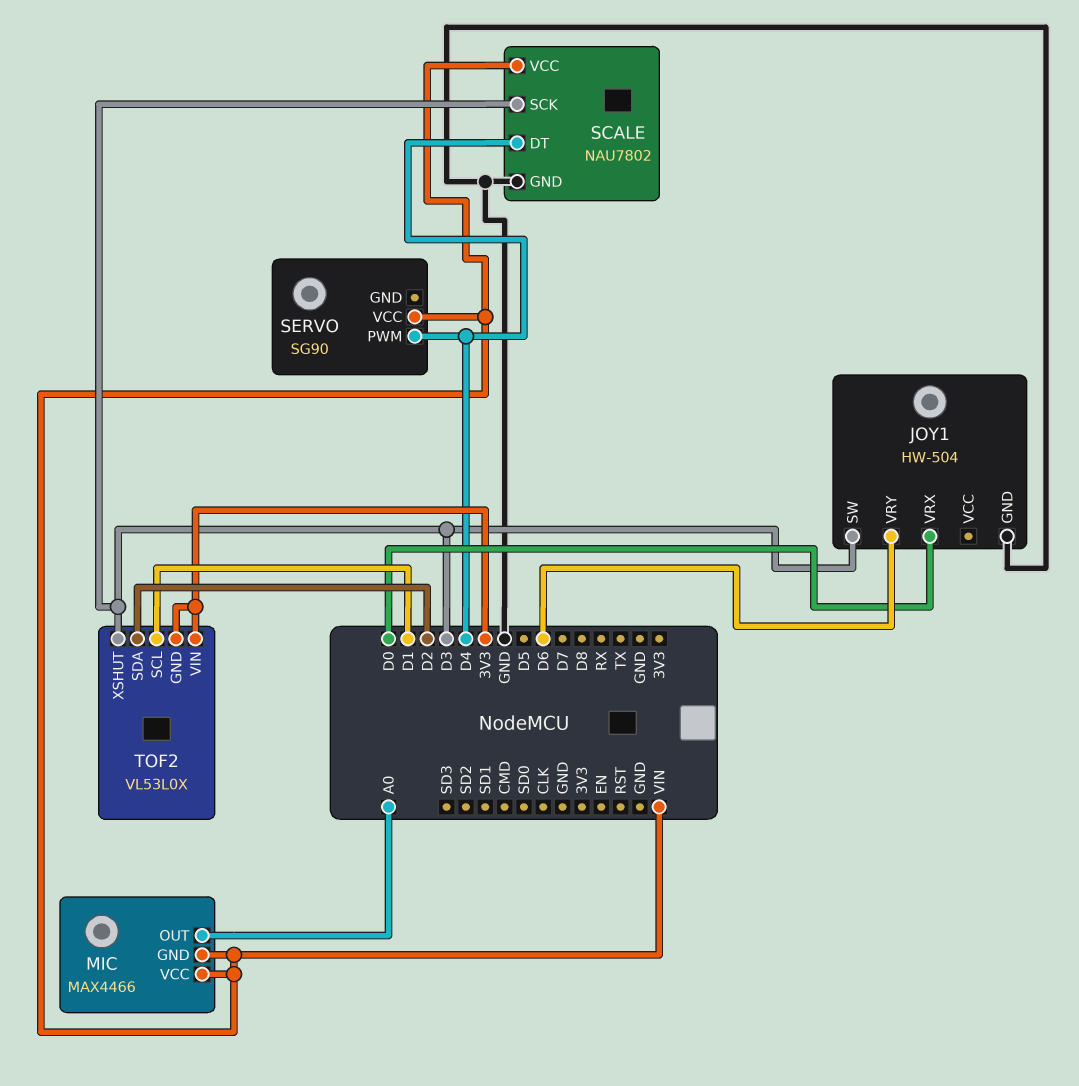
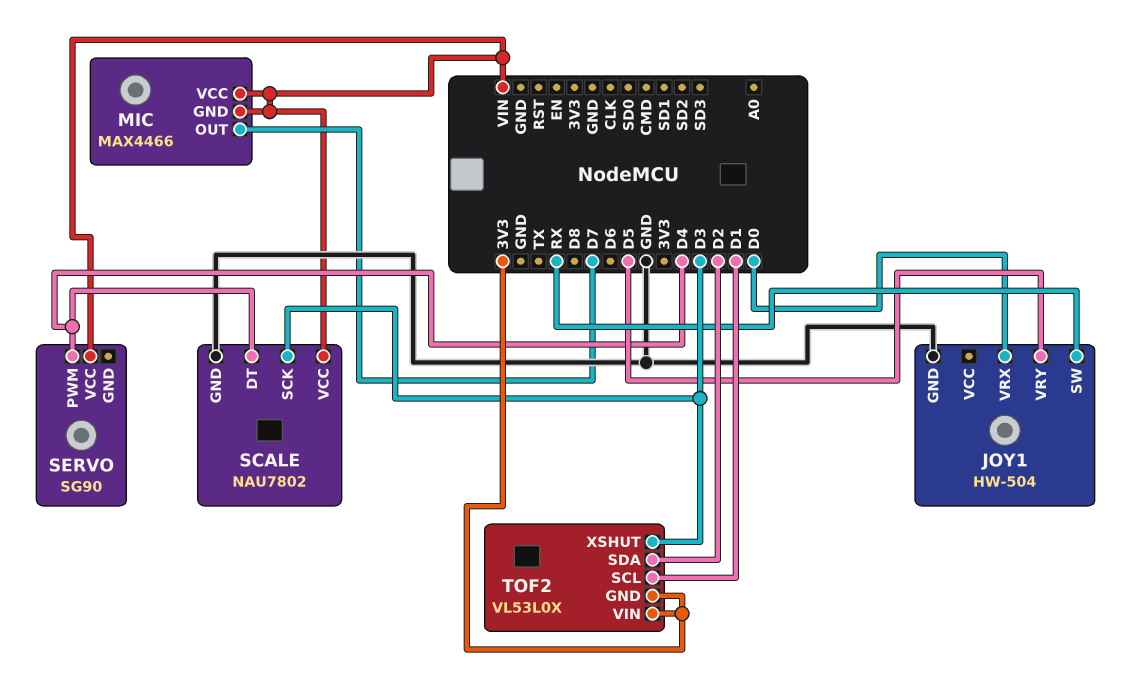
JOY1 pin SW: D3 -> RX
JOY1 pin VRY: D6 -> D5
MIC pin OUT: A0 -> D7

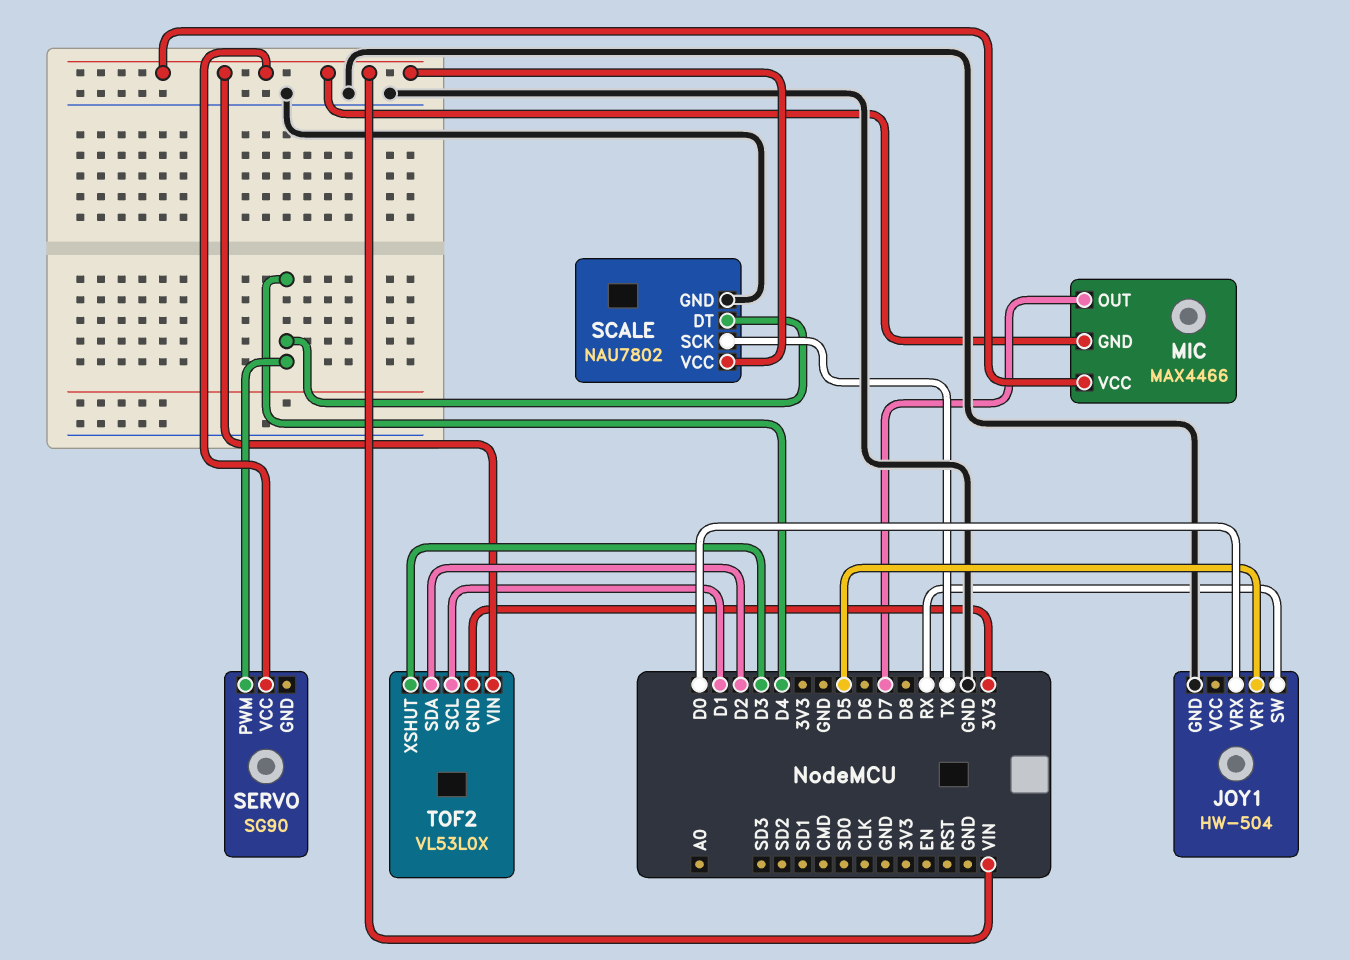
SCALE pin SCK: D3 -> TX
TOF2 pin VIN: 3V3 -> VIN

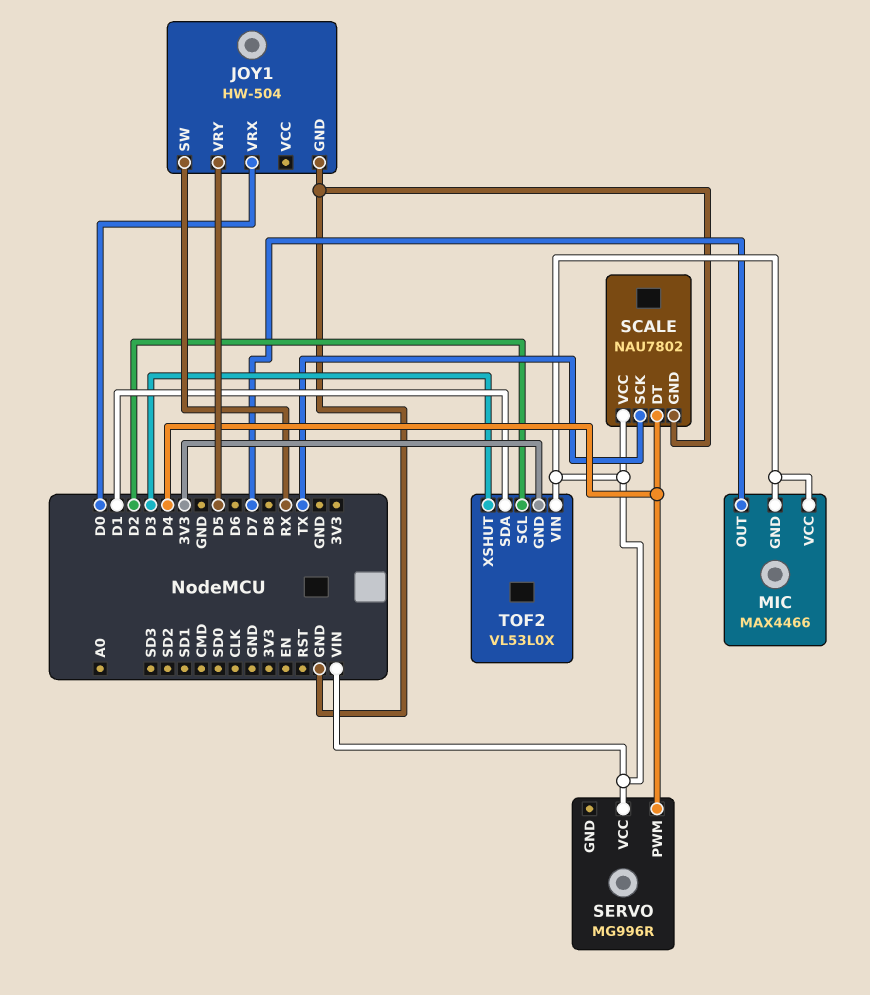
SERVO: SG90 -> MG996R
TOF2 pin SCL: D1 -> D2
TOF2 pin SDA: D2 -> D1

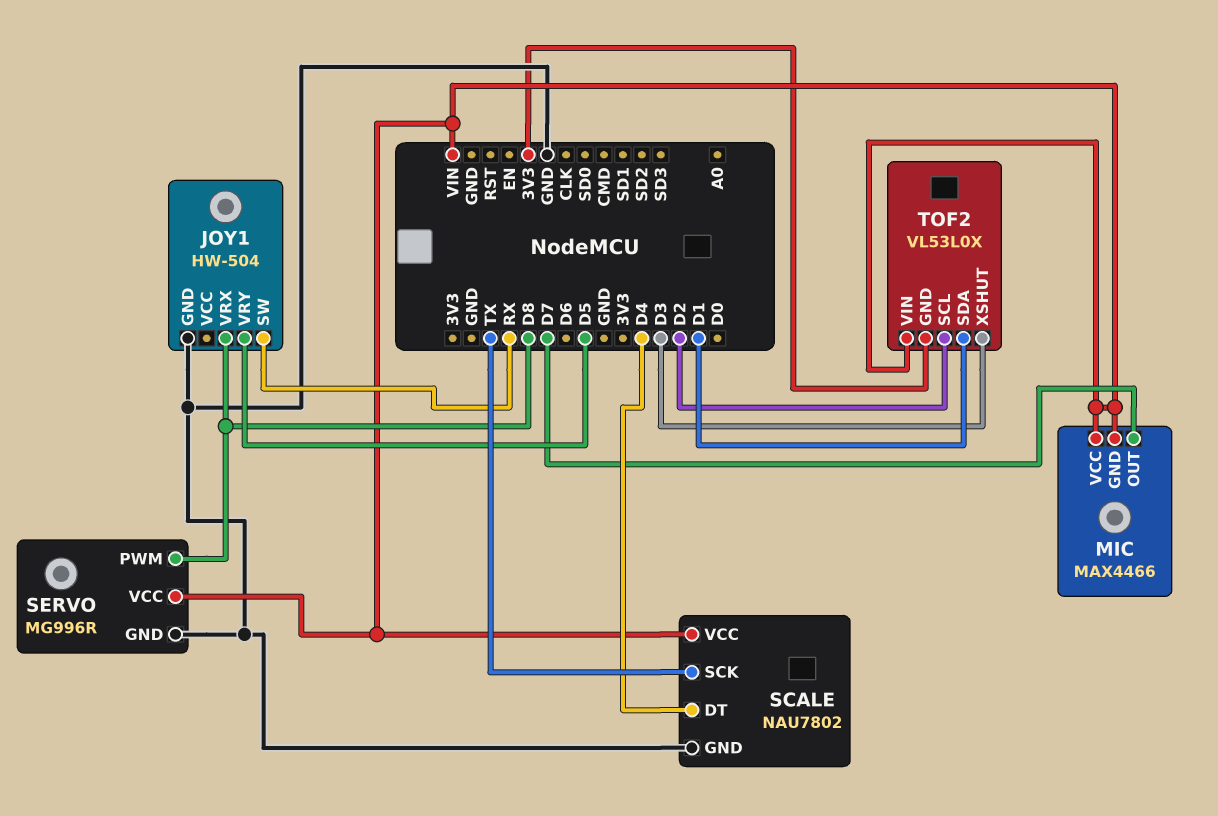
JOY1 pin VRX: D0 -> D8
SERVO pin GND: none -> GND
SERVO pin PWM: D4 -> D8

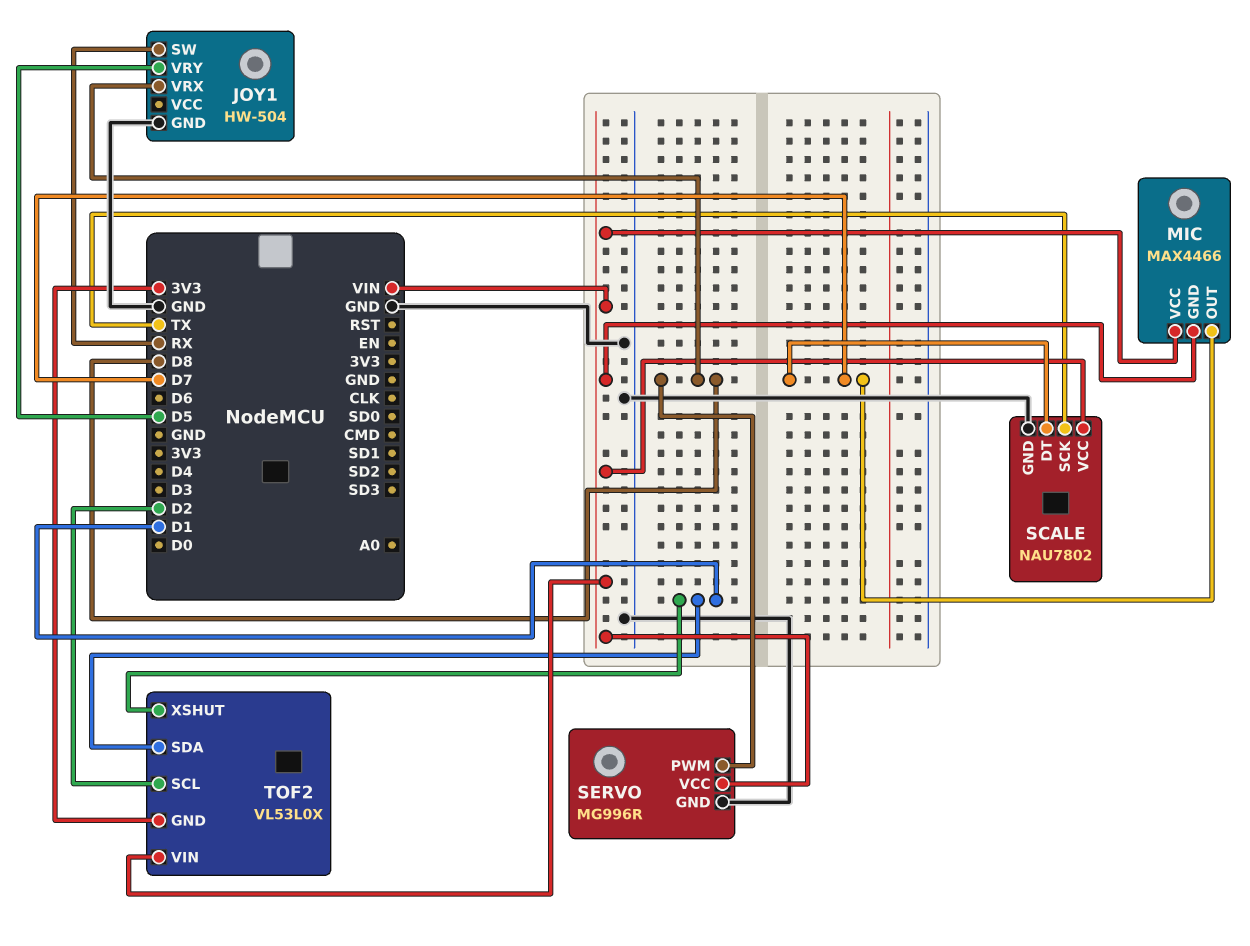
SCALE pin DT: D4 -> D7
TOF2 pin XSHUT: D3 -> D1

